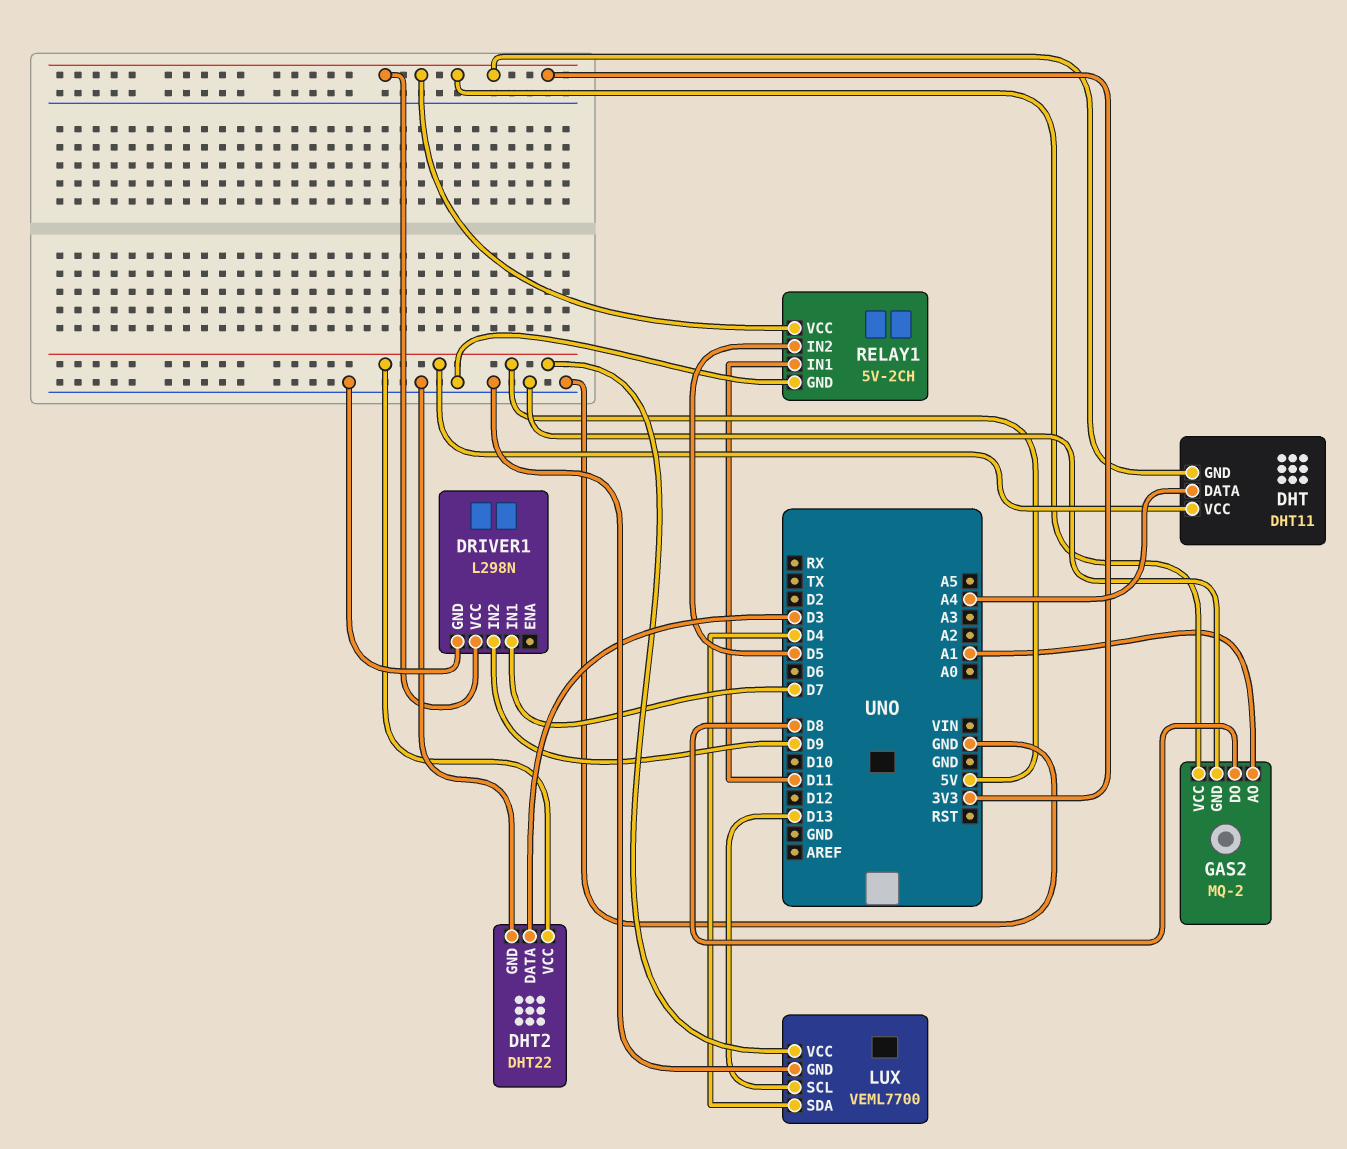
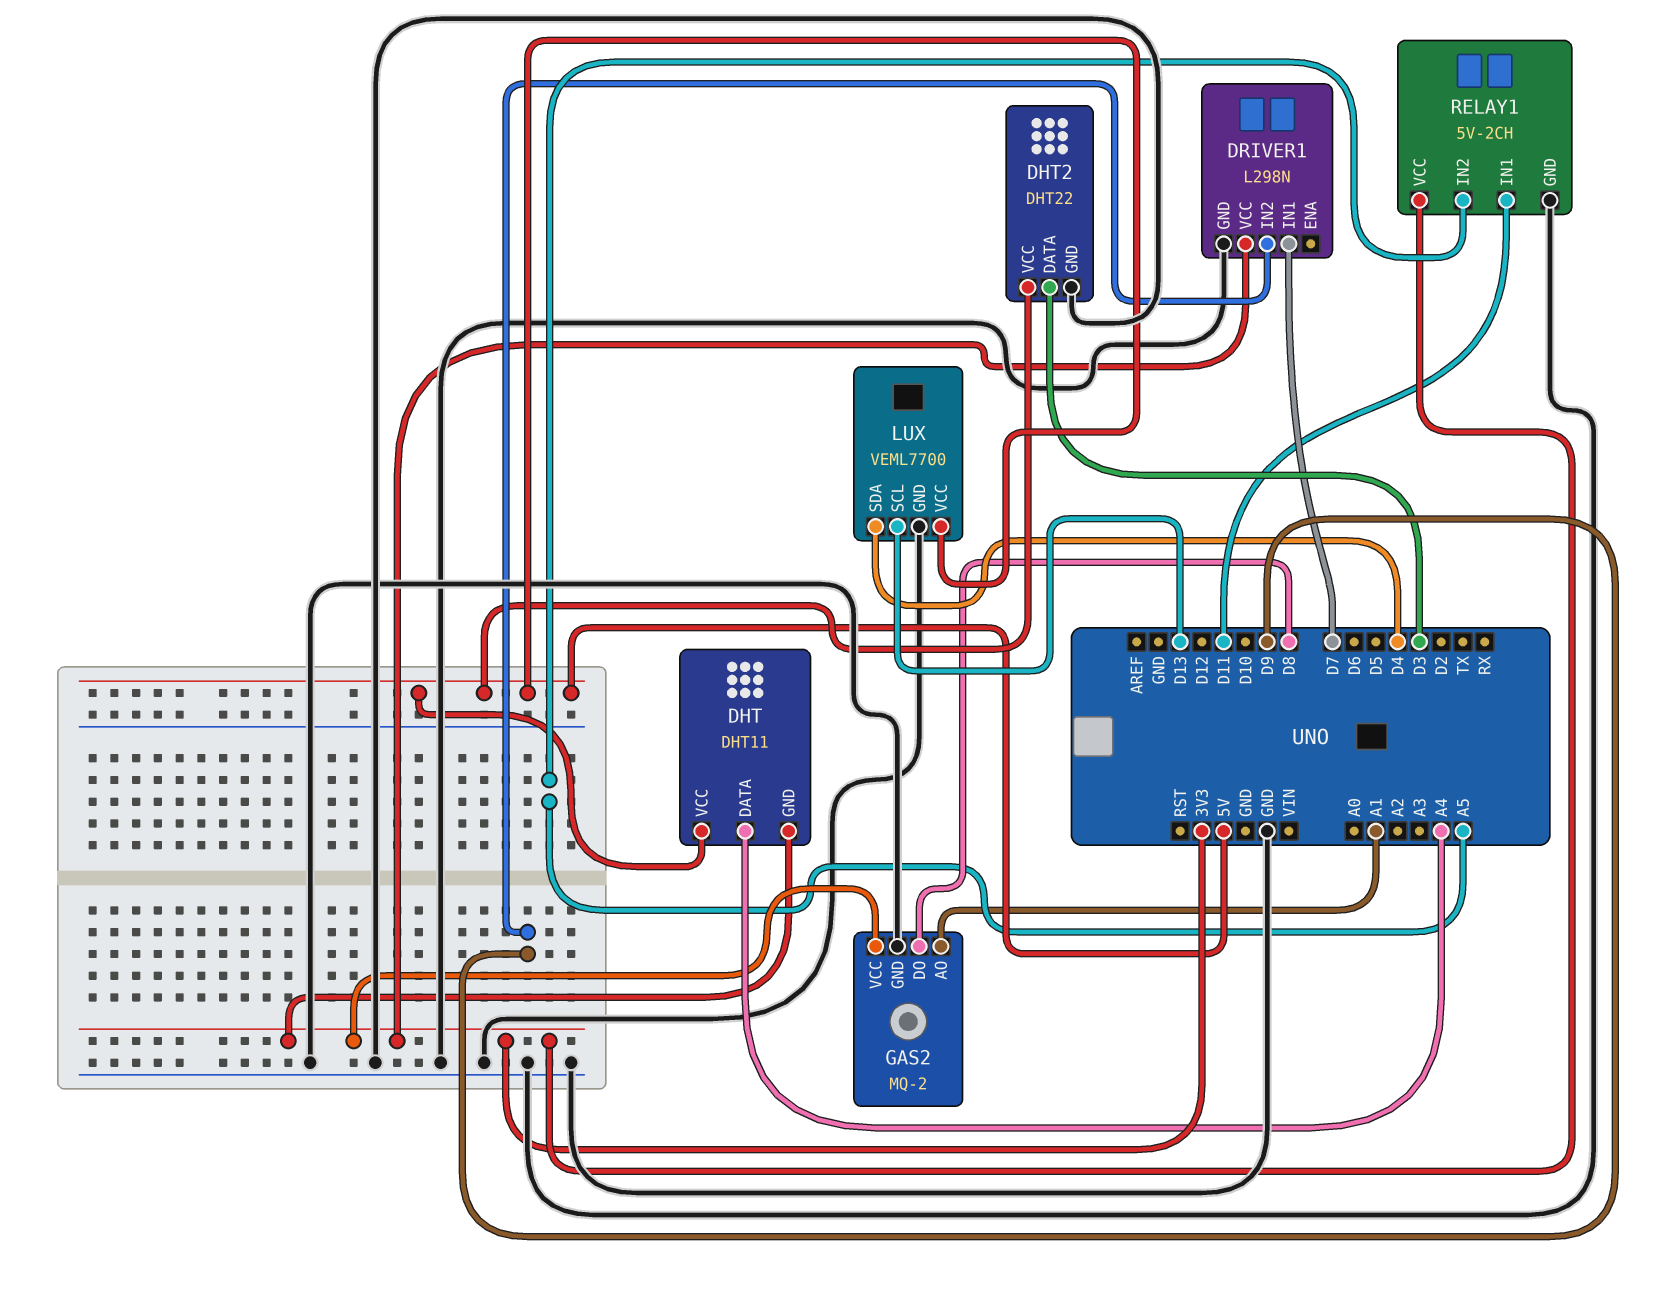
RELAY1 pin IN2: D5 -> A5

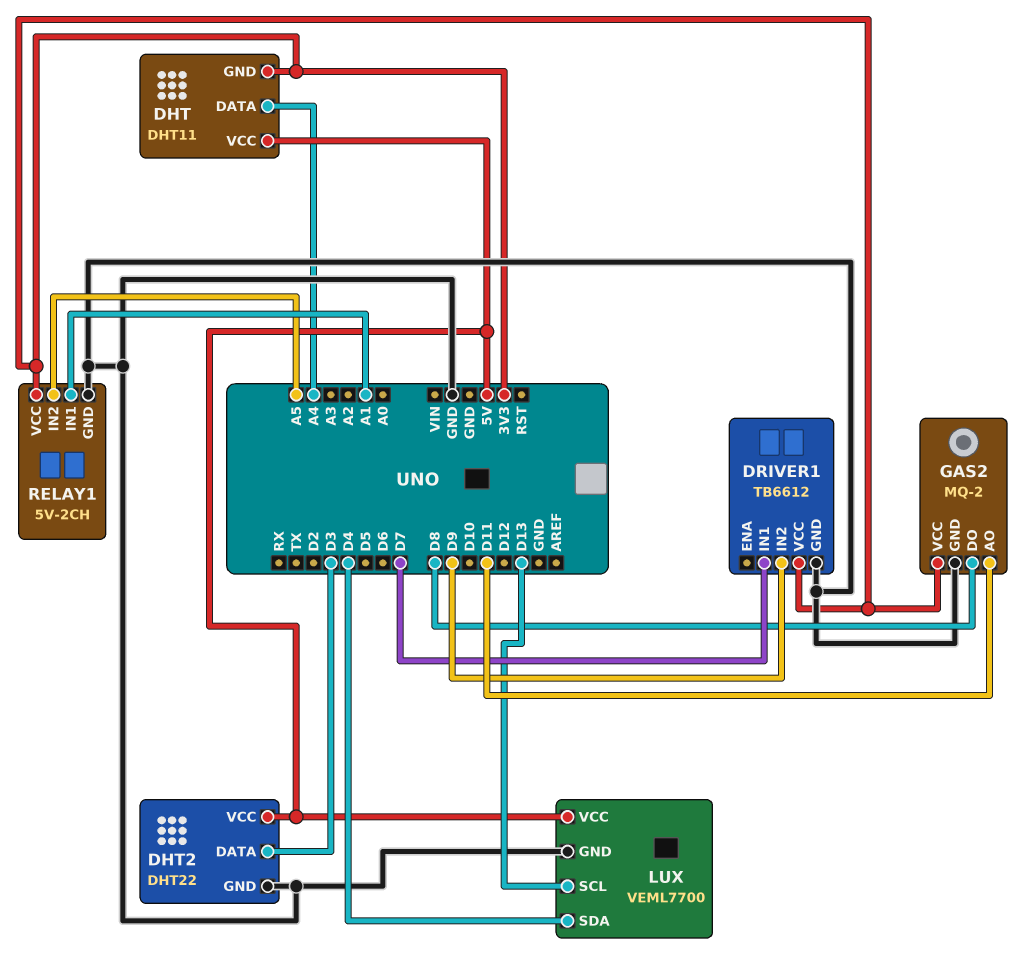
DRIVER1: L298N -> TB6612
GAS2 pin AO: A1 -> D11
RELAY1 pin IN1: D11 -> A1

